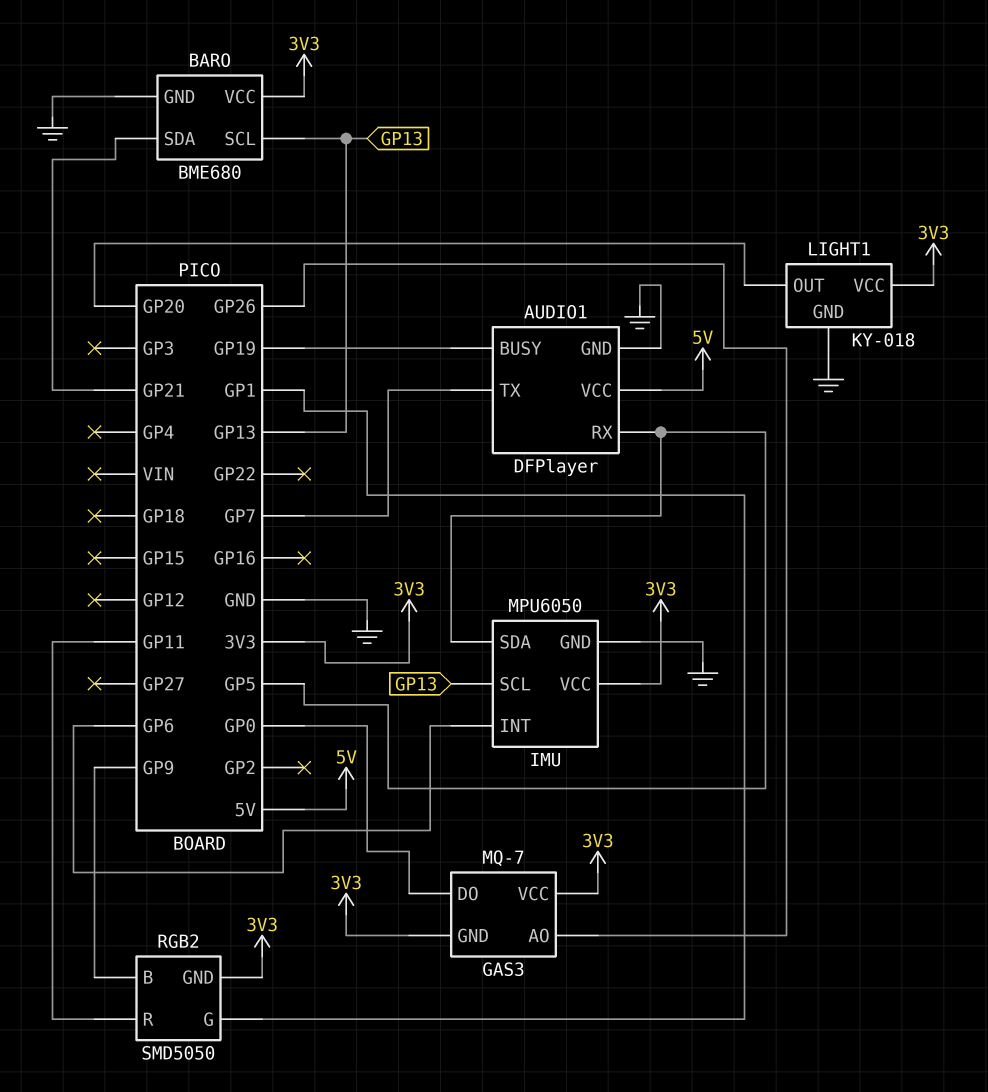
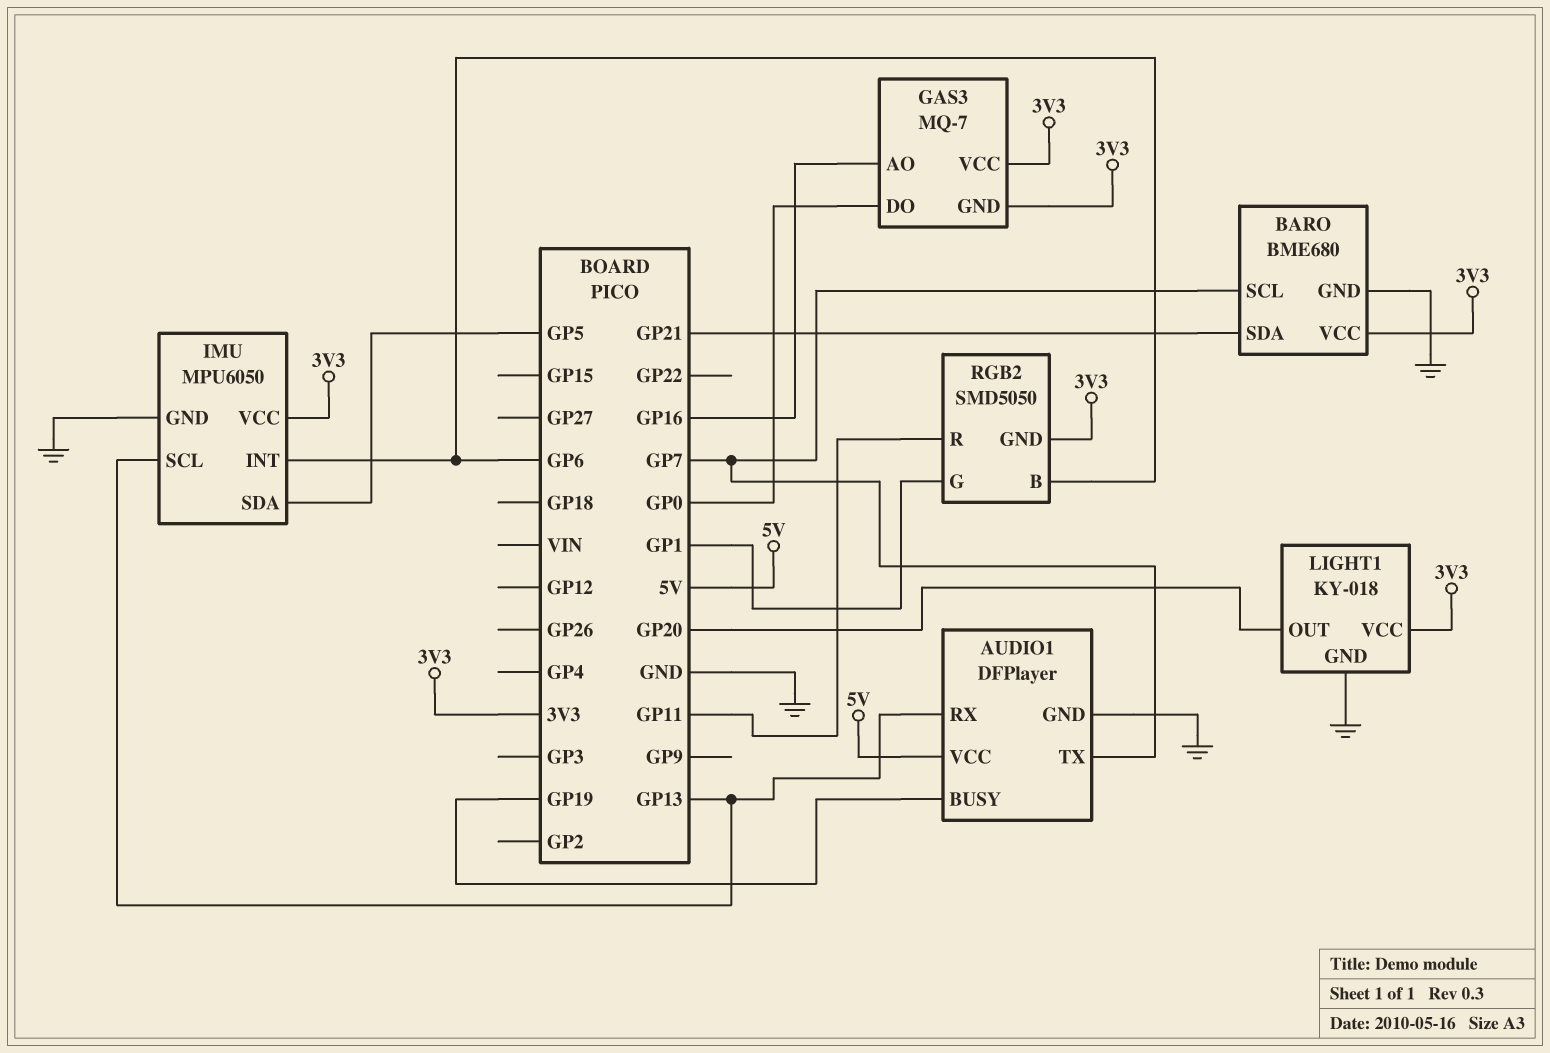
AUDIO1 pin RX: GP5 -> GP13
BARO pin SCL: GP13 -> GP7
GAS3 pin AO: GP26 -> GP16
RGB2 pin B: GP9 -> GP6

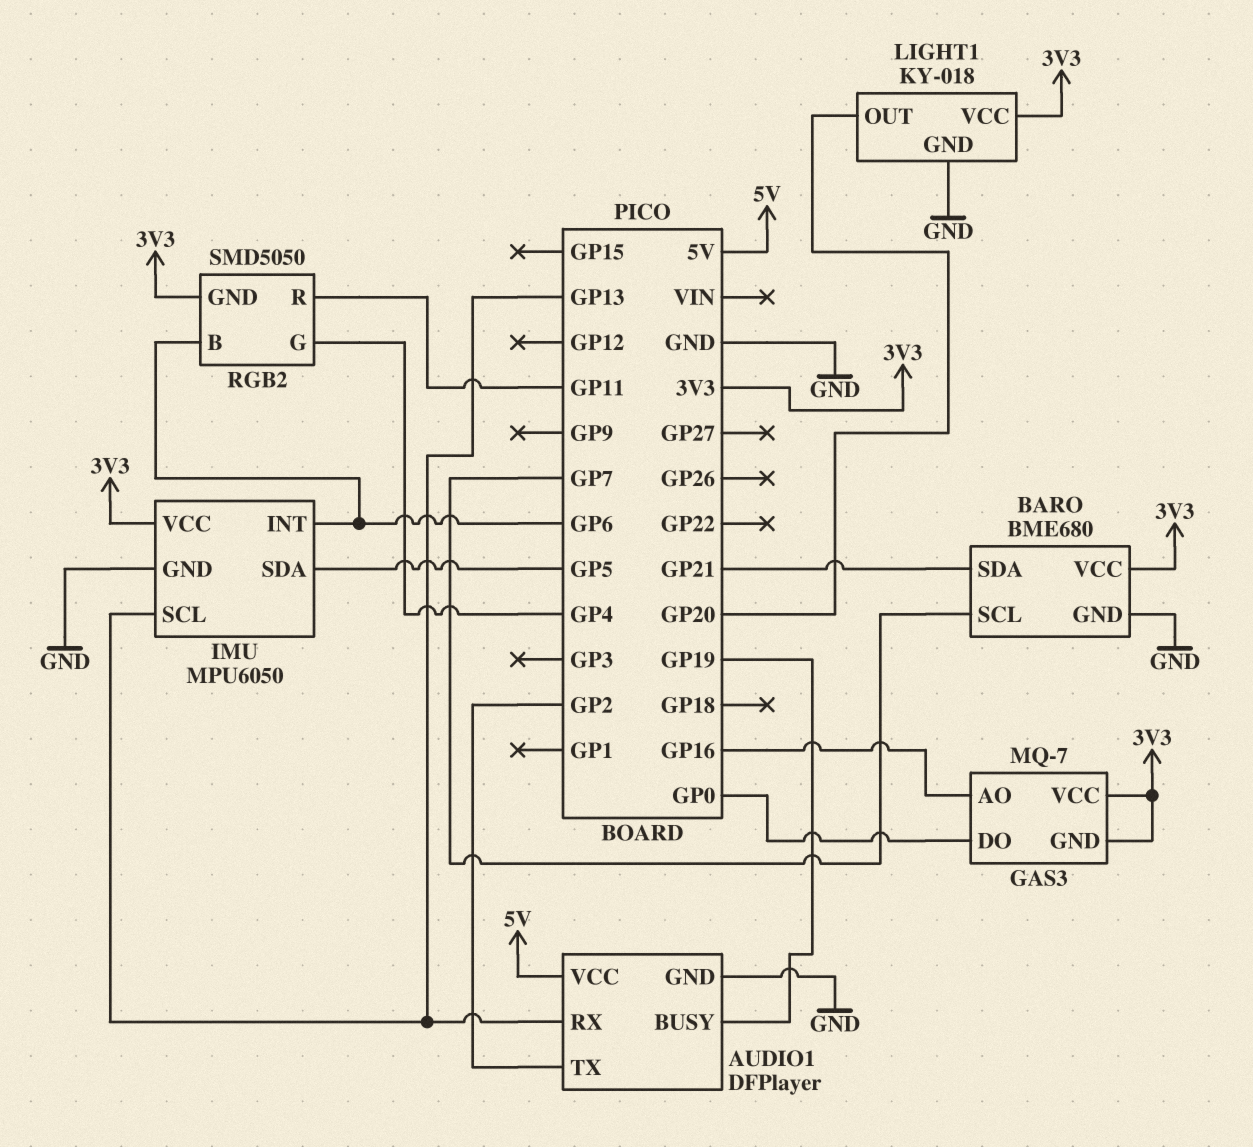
AUDIO1 pin TX: GP7 -> GP2
RGB2 pin G: GP1 -> GP4

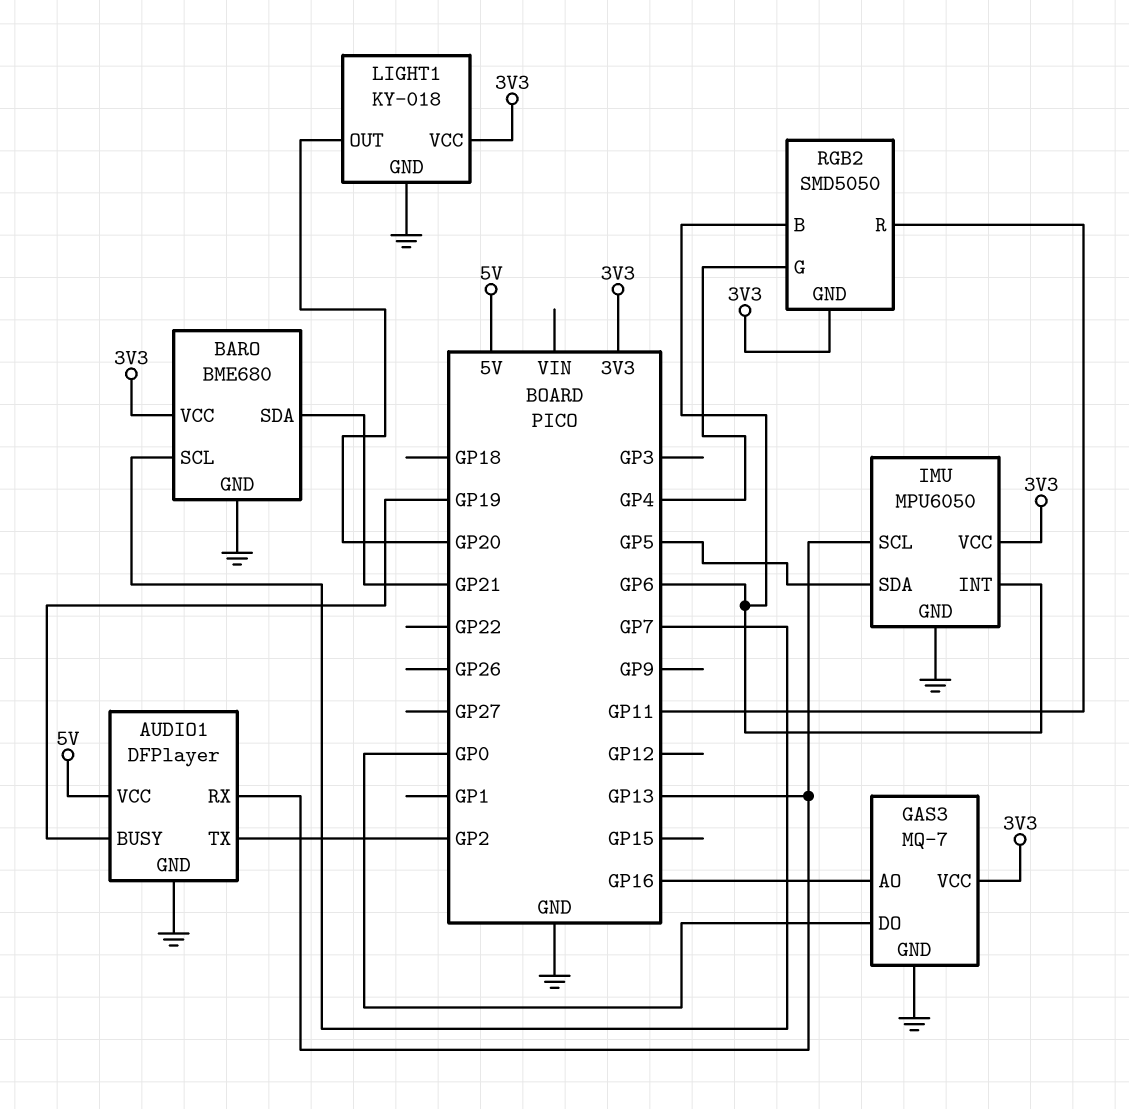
GAS3 pin GND: 3V3 -> GND

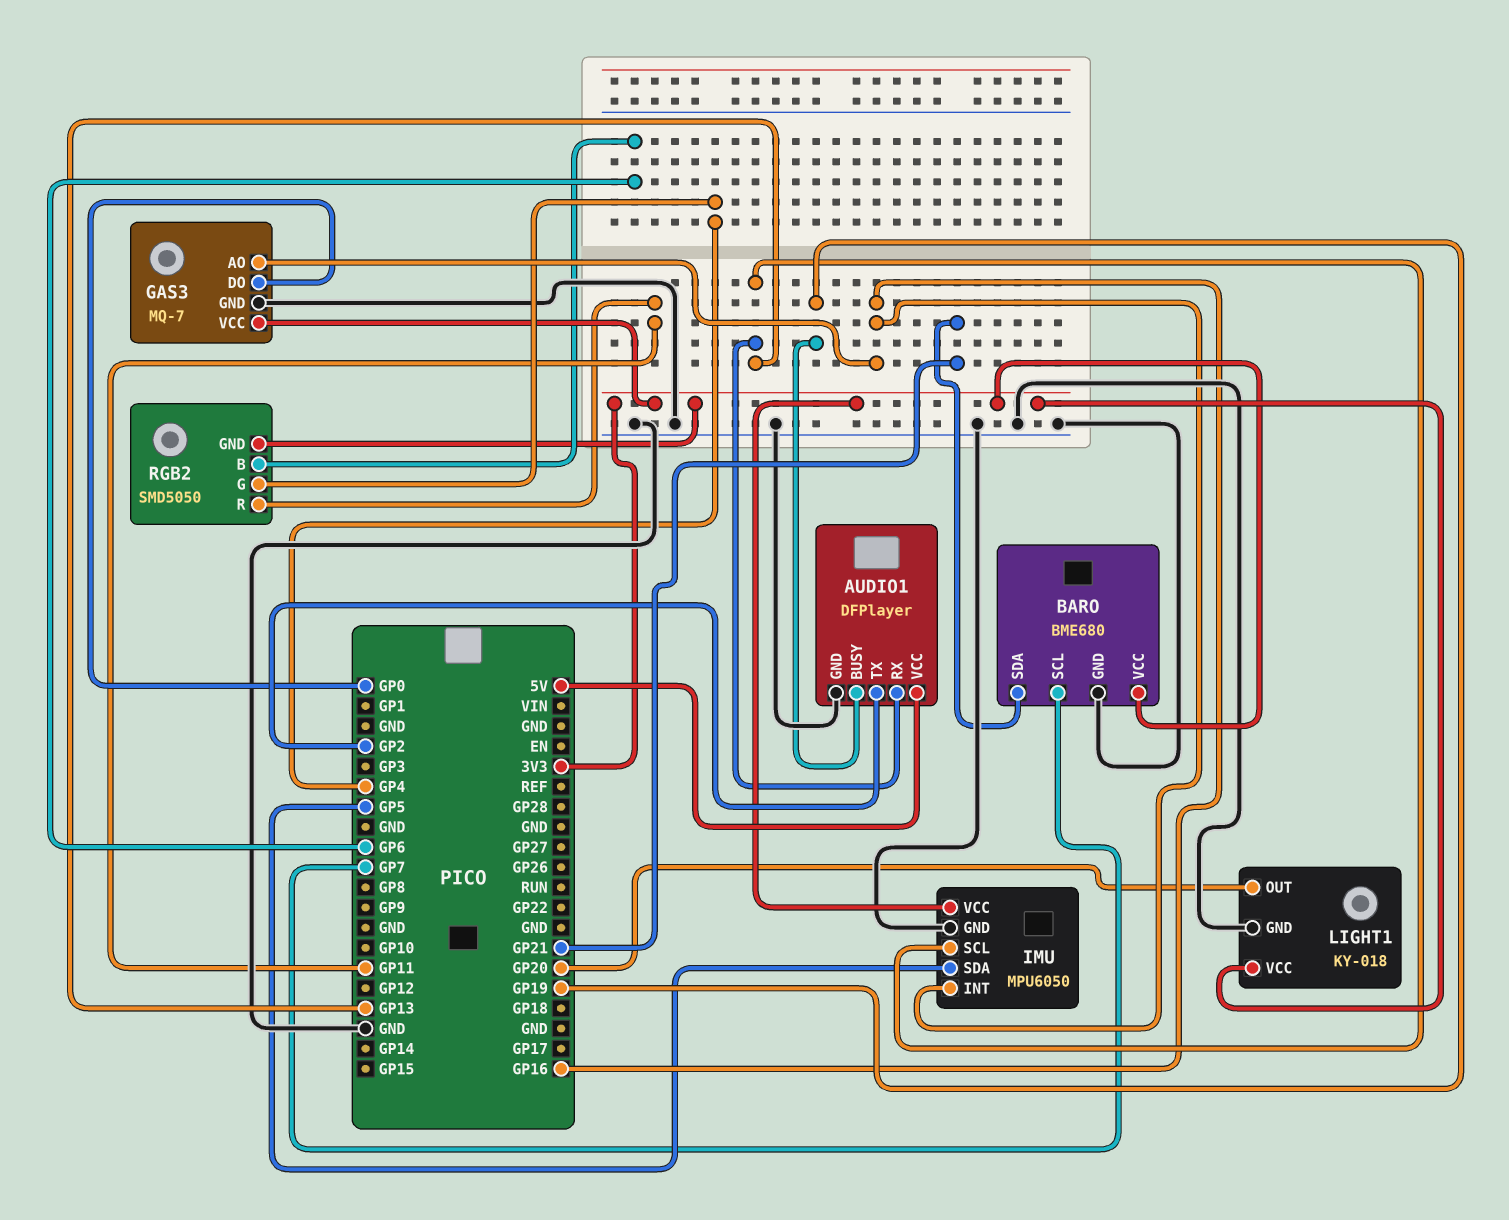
IMU pin INT: GP6 -> GP16

